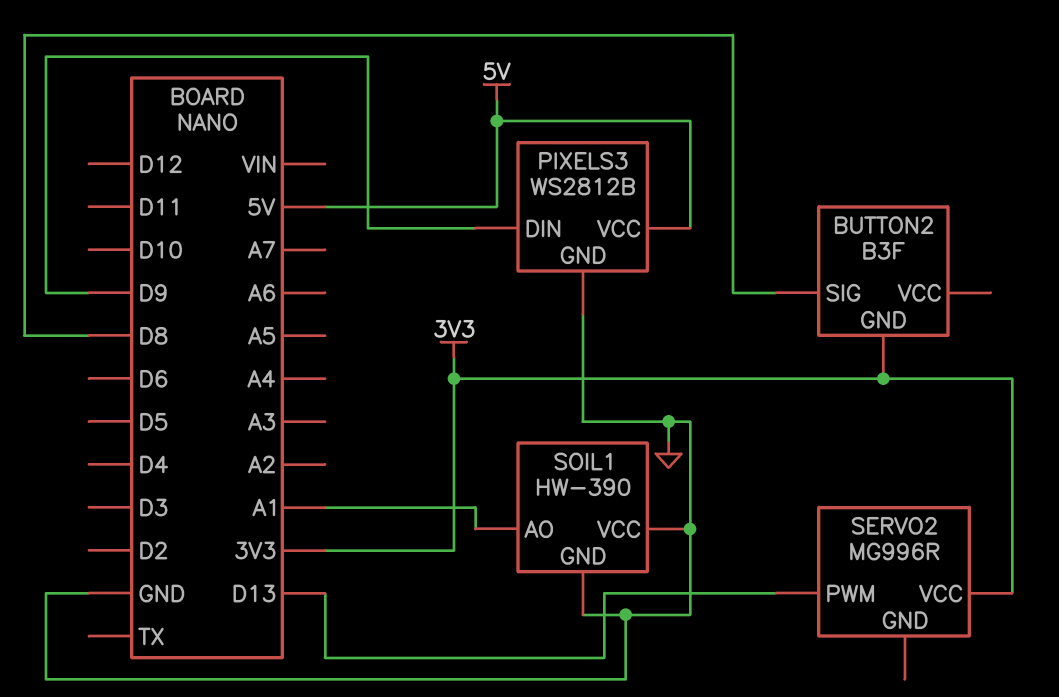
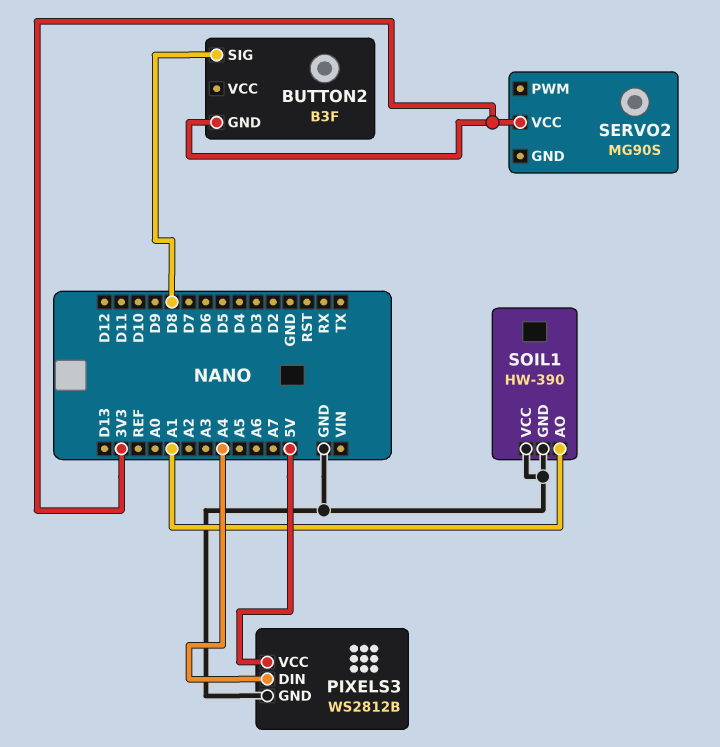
PIXELS3 pin DIN: D9 -> A4
SERVO2: MG996R -> MG90S
SERVO2 pin PWM: D13 -> none

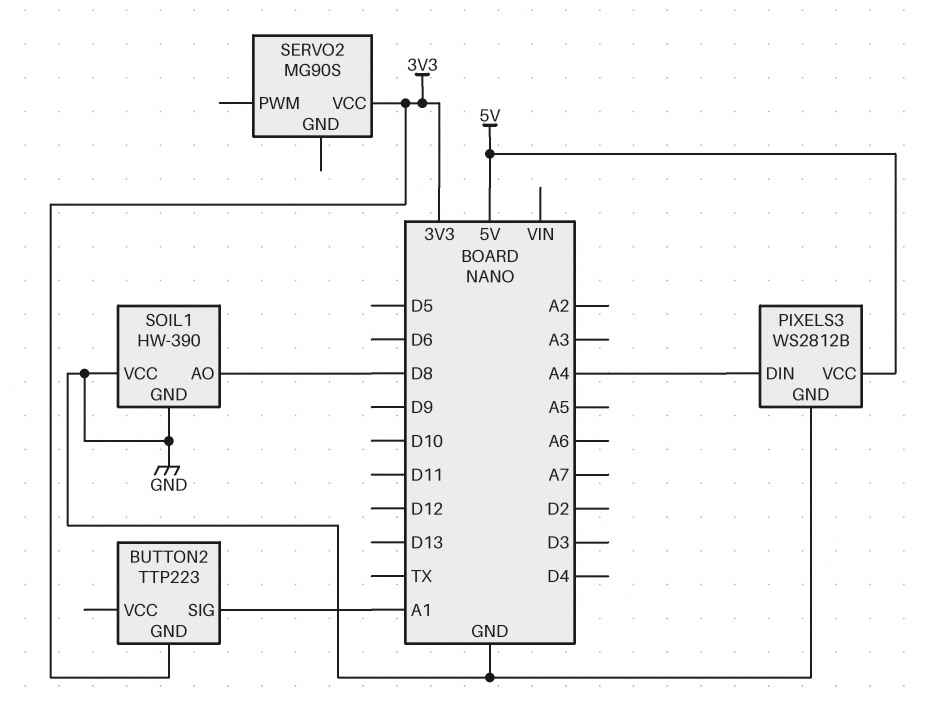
BUTTON2: B3F -> TTP223
BUTTON2 pin SIG: D8 -> A1
SOIL1 pin AO: A1 -> D8

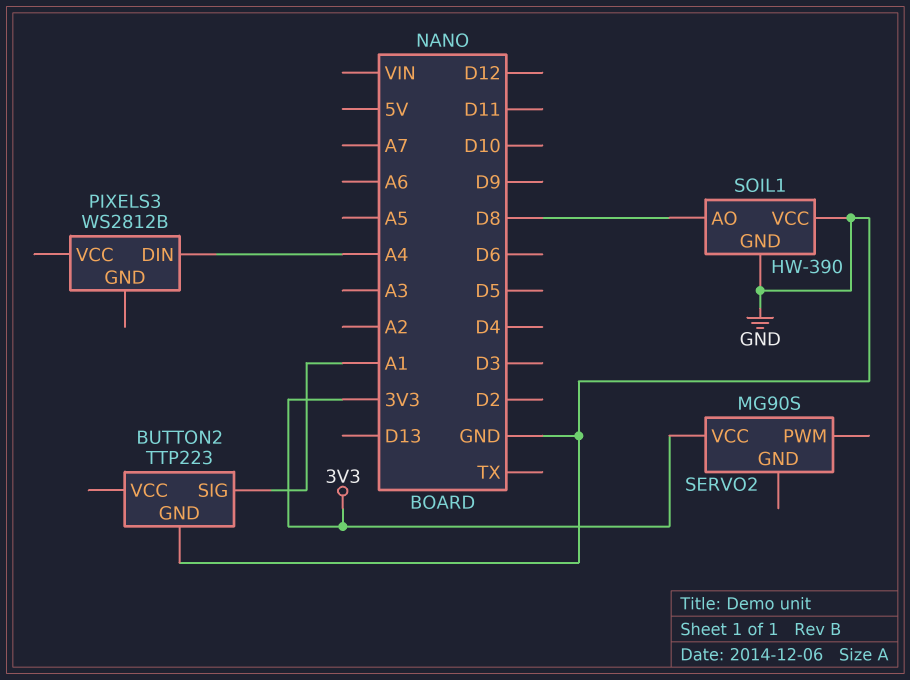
BUTTON2 pin GND: 3V3 -> GND
PIXELS3 pin GND: GND -> none
PIXELS3 pin VCC: 5V -> none

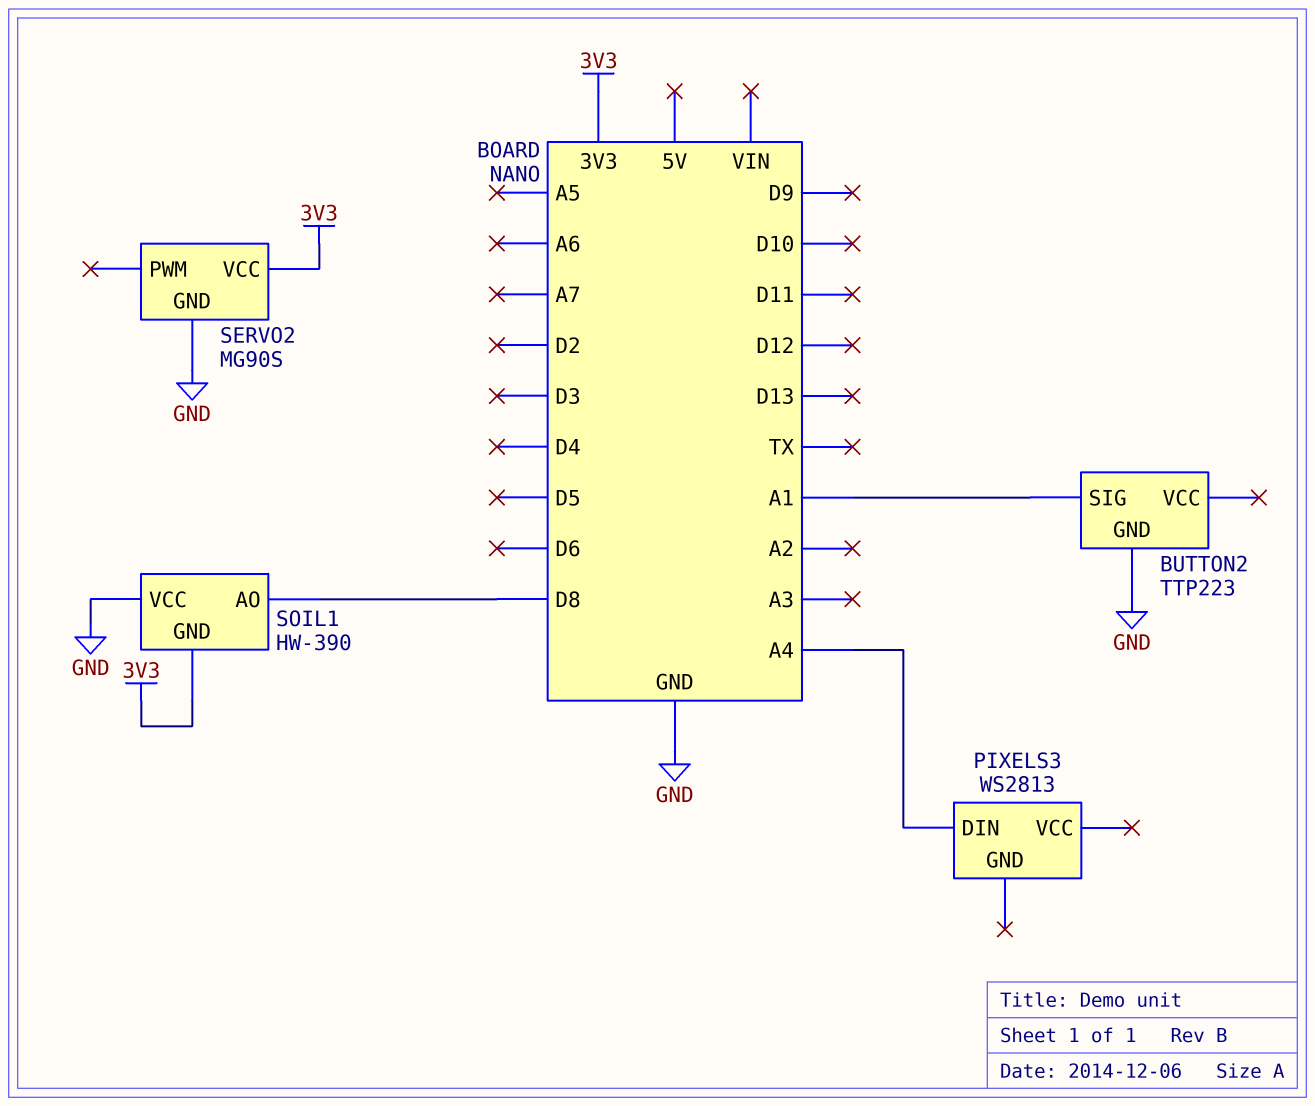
PIXELS3: WS2812B -> WS2813
SERVO2 pin GND: none -> GND
SOIL1 pin GND: GND -> 3V3

